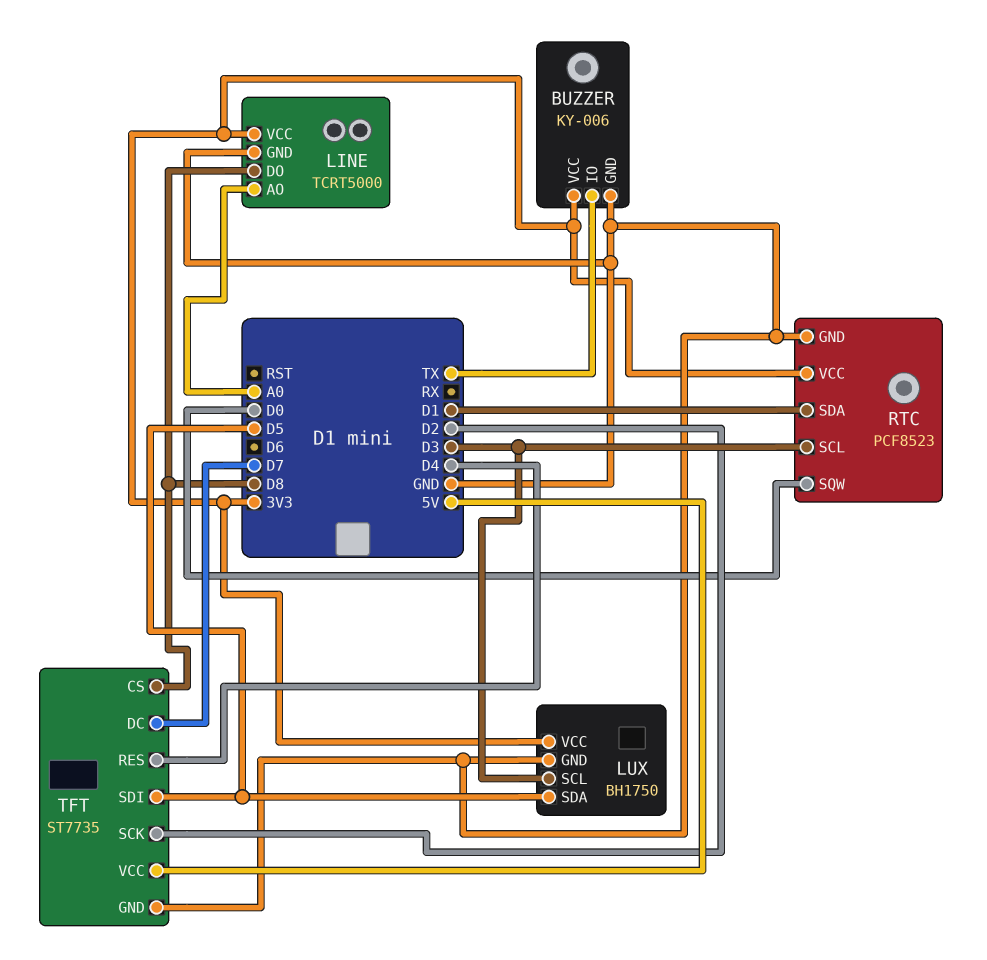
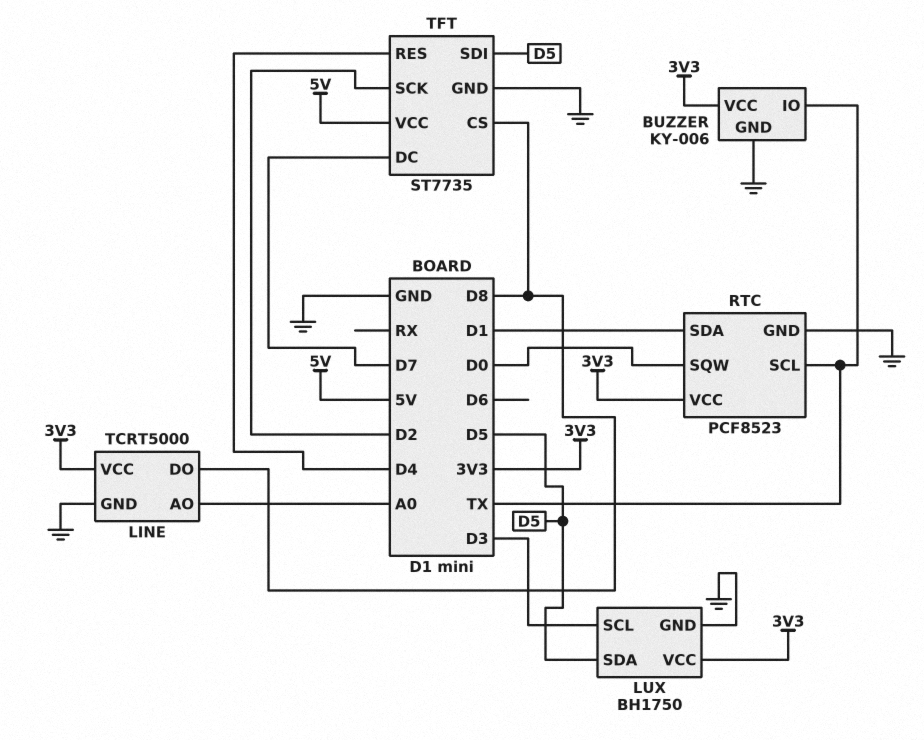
RTC pin SCL: D3 -> TX

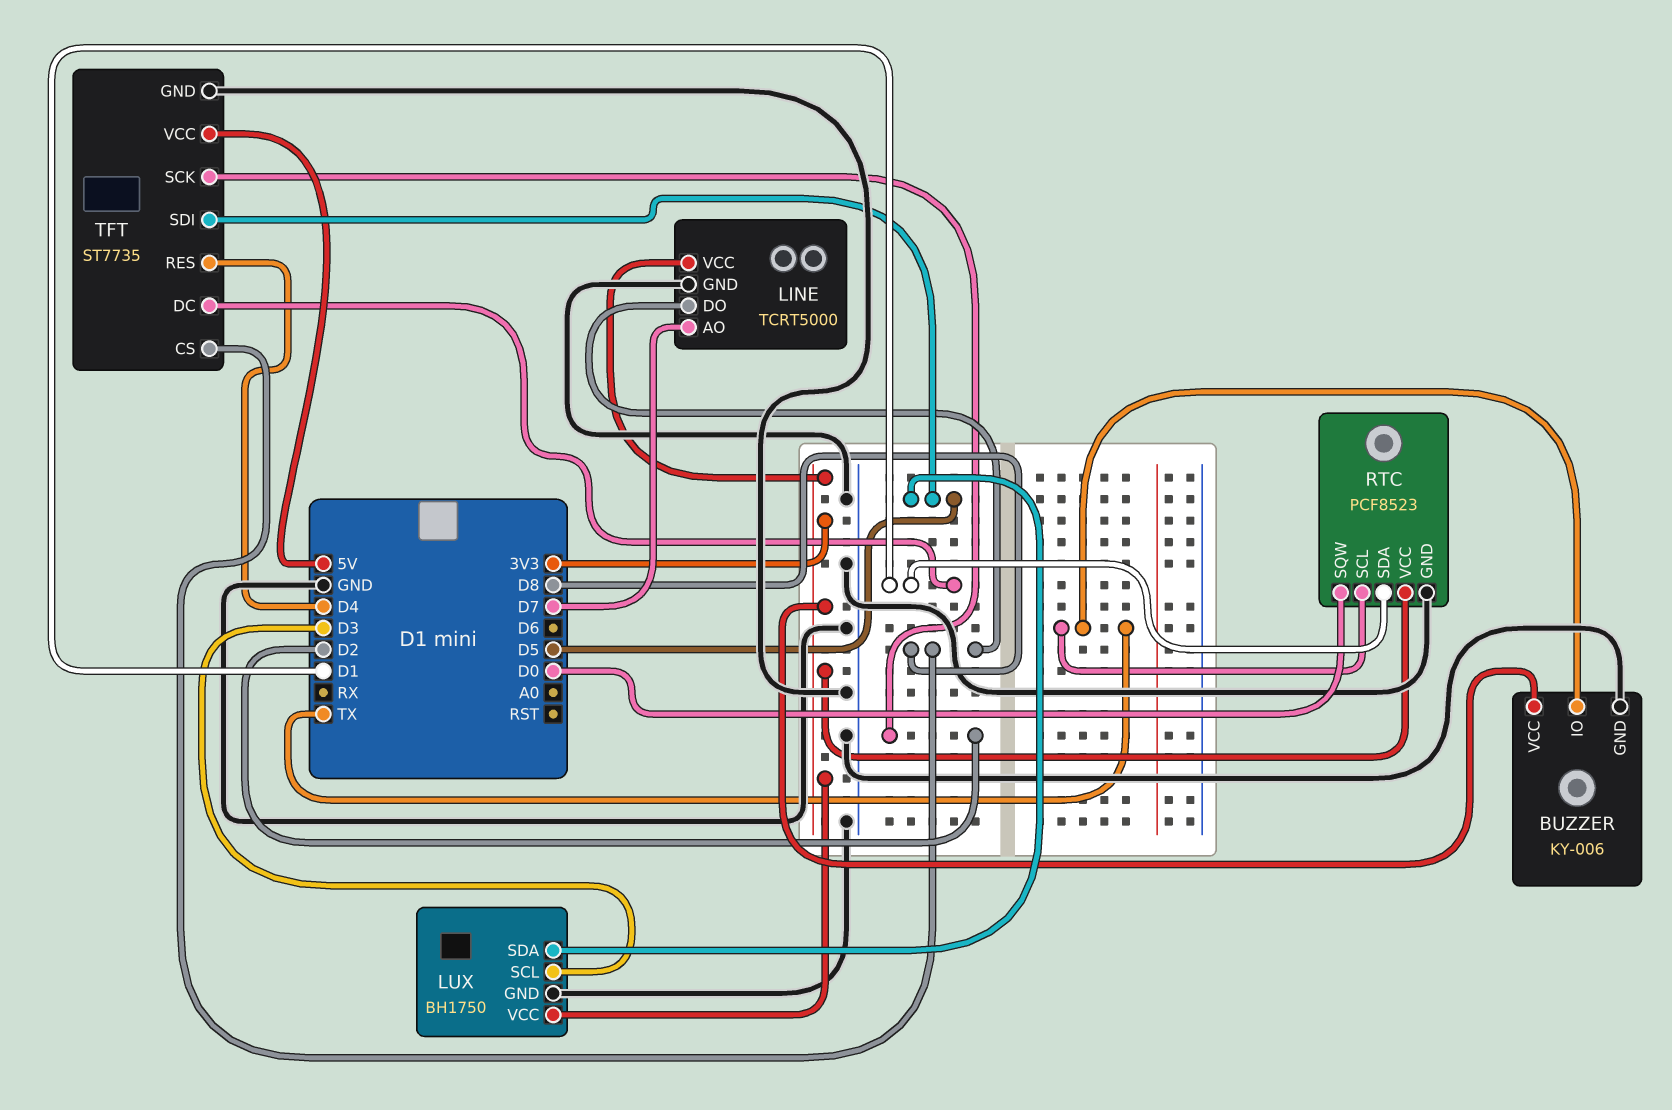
LINE pin AO: A0 -> D7
TFT pin DC: D7 -> D1

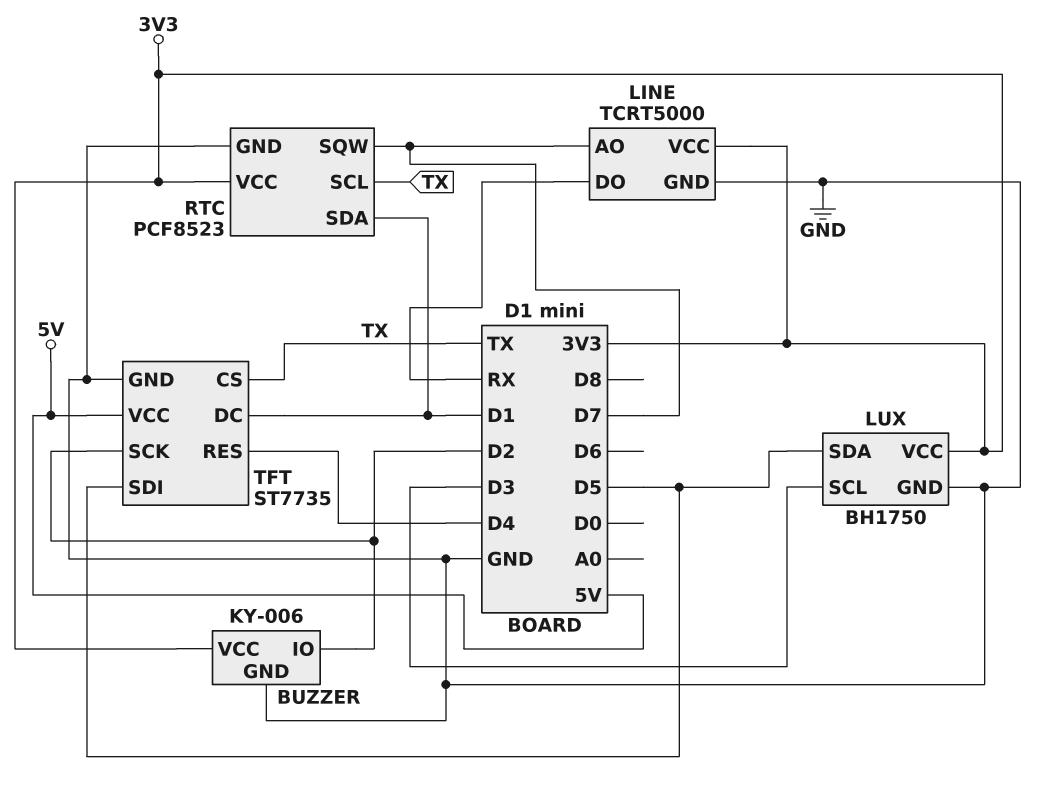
BUZZER pin IO: TX -> D2
LINE pin DO: D8 -> RX
RTC pin SQW: D0 -> D7
TFT pin CS: D8 -> TX

